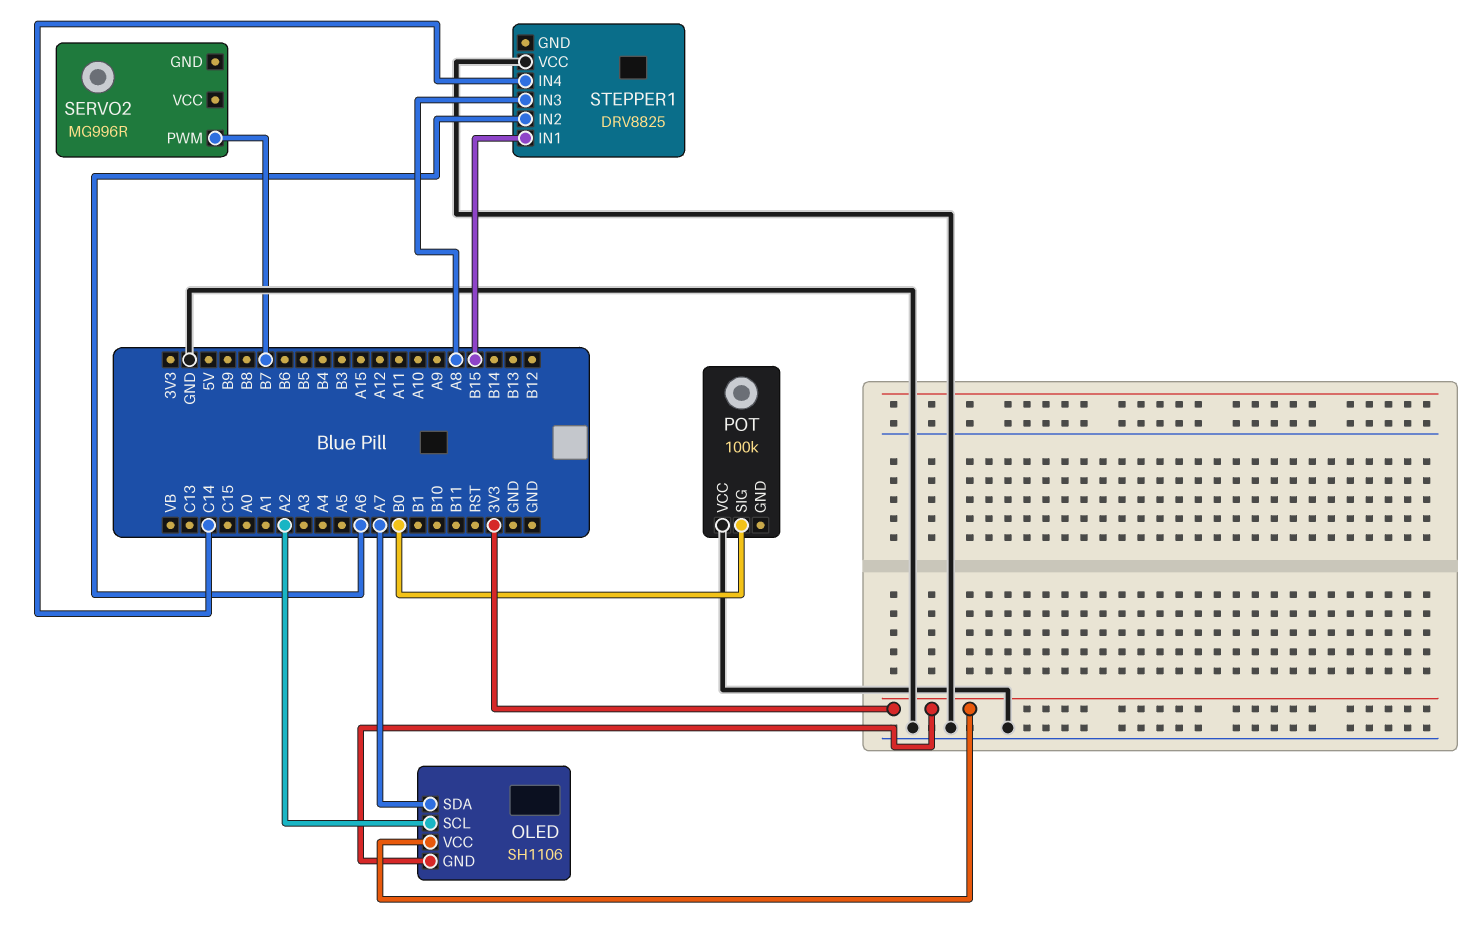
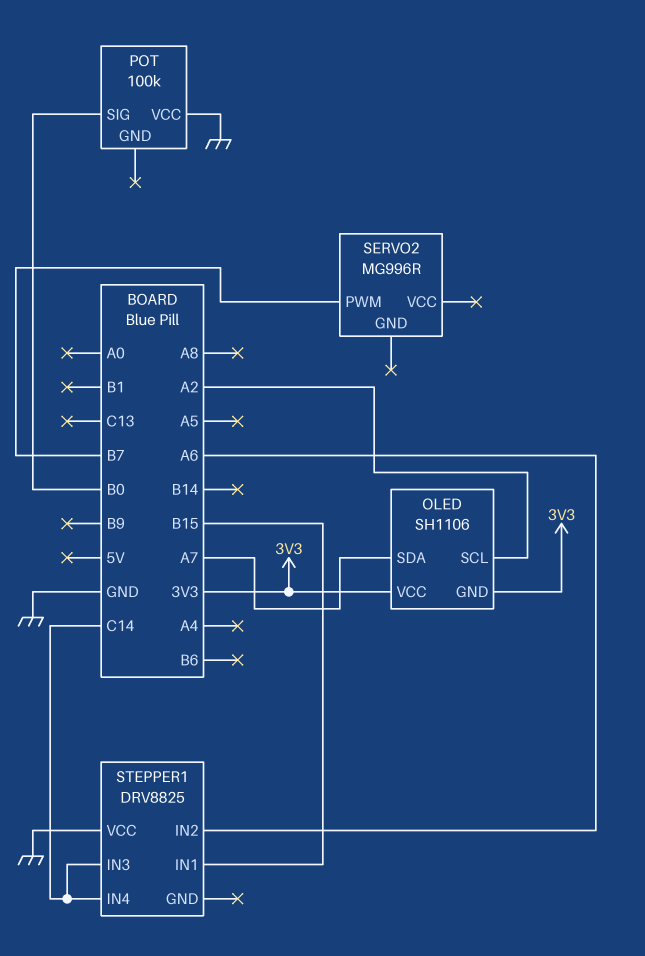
STEPPER1 pin IN3: A8 -> C14

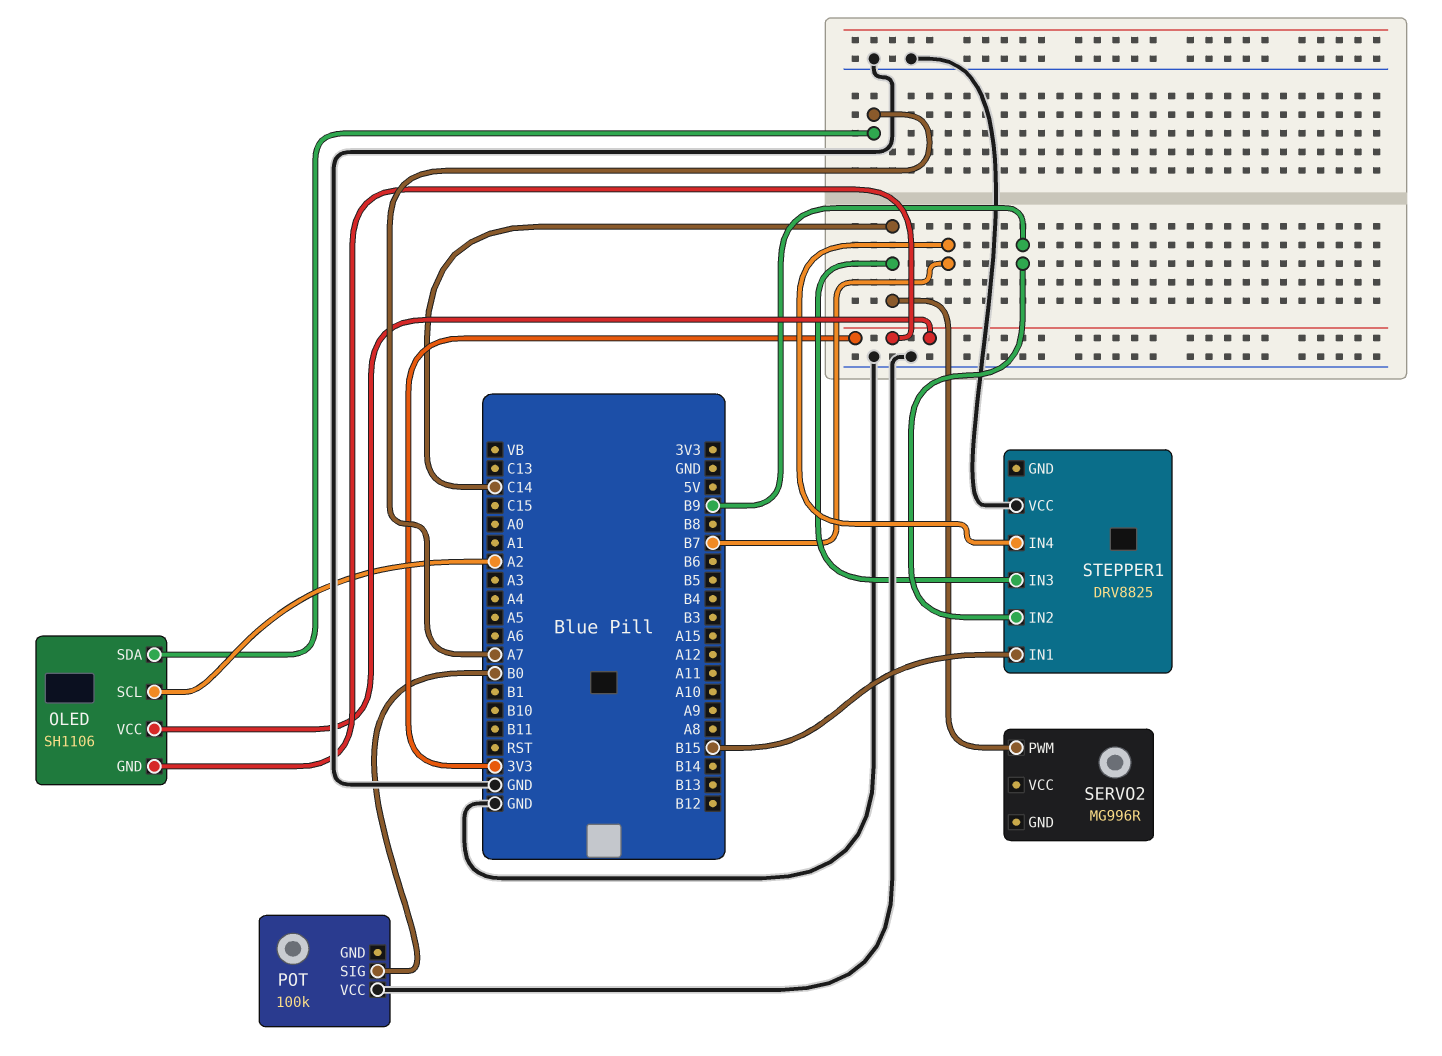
SERVO2 pin PWM: B7 -> C14
STEPPER1 pin IN2: A6 -> B9
STEPPER1 pin IN4: C14 -> B7

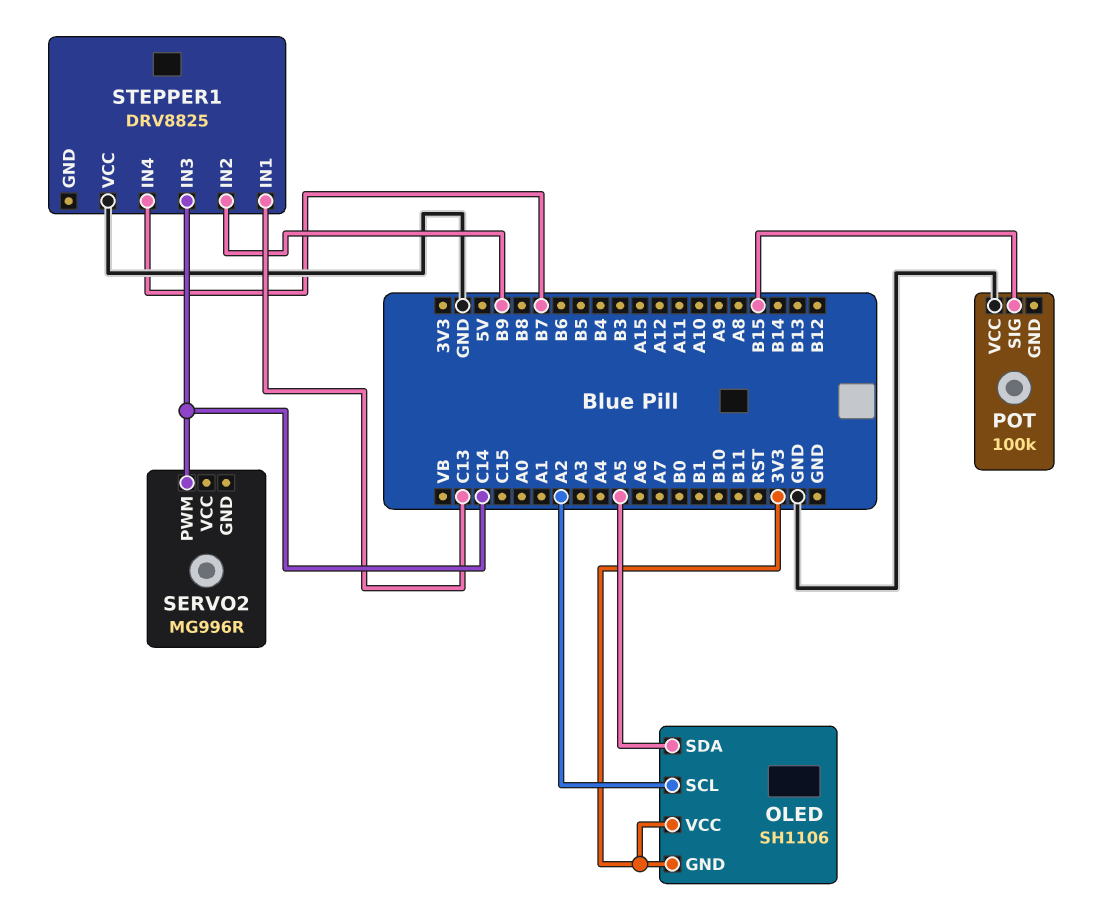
OLED pin SDA: A7 -> A5
POT pin SIG: B0 -> B15
STEPPER1 pin IN1: B15 -> C13

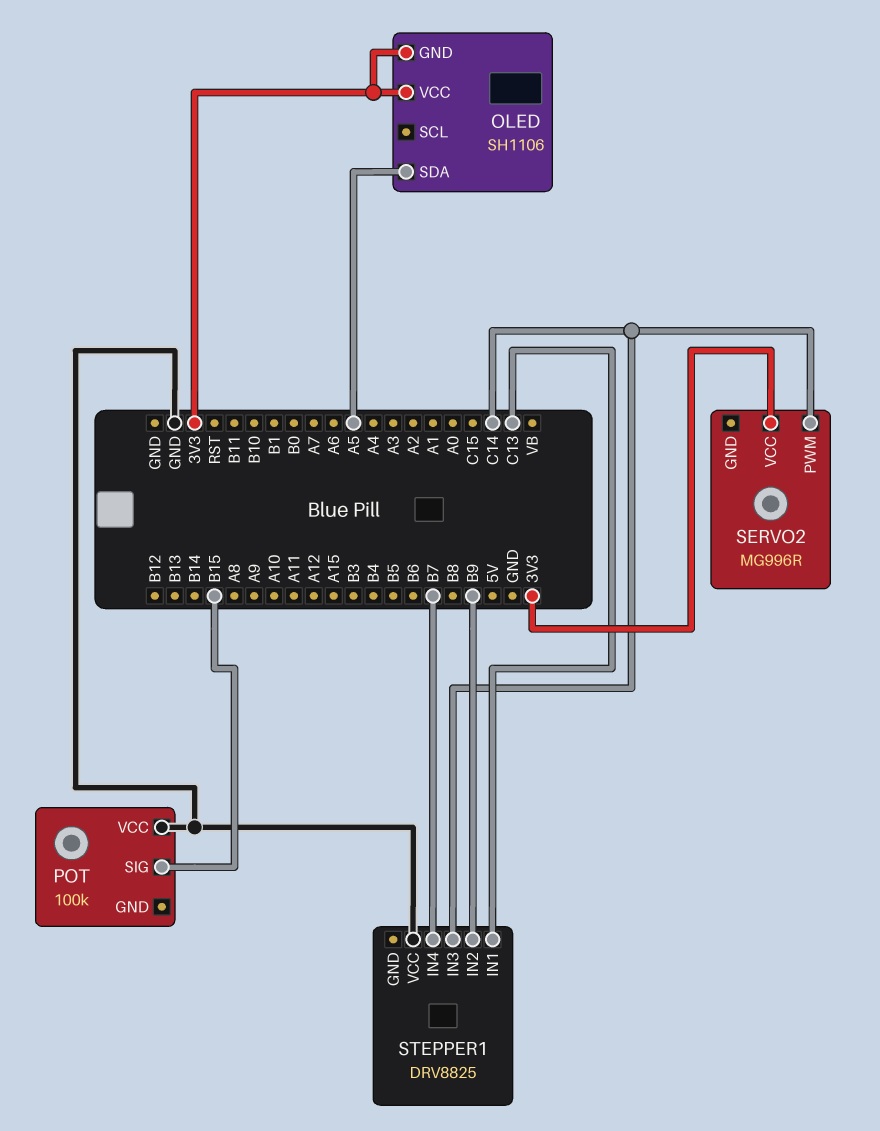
OLED pin SCL: A2 -> none
SERVO2 pin VCC: none -> 3V3

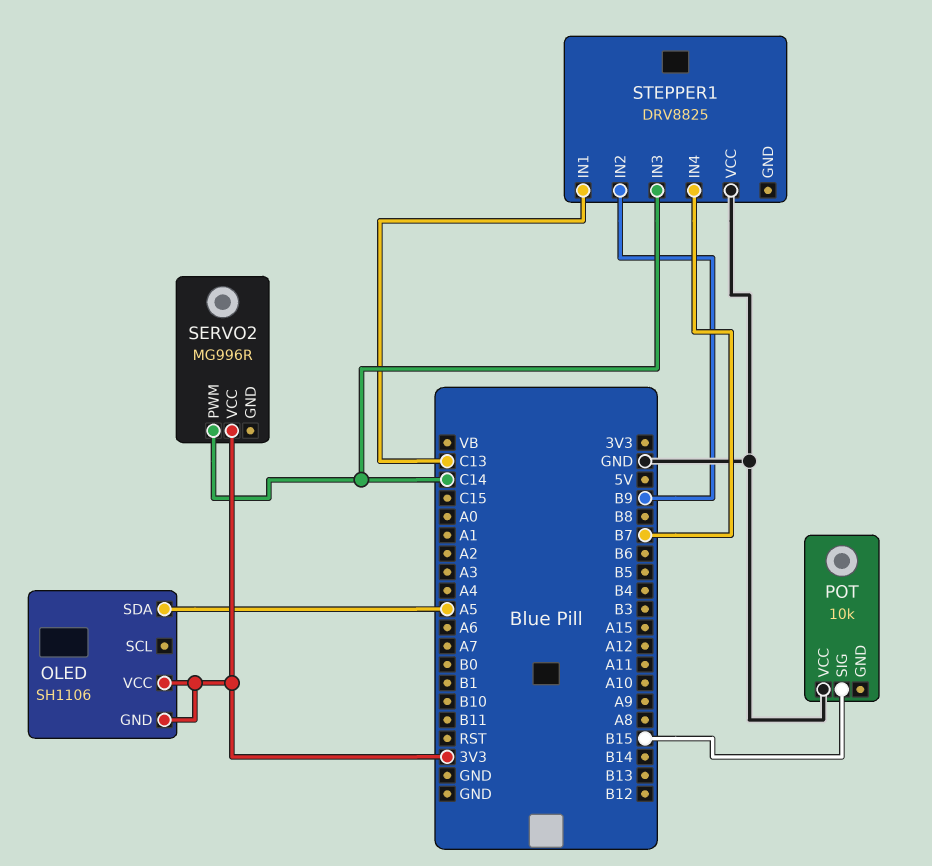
POT: 100k -> 10k

